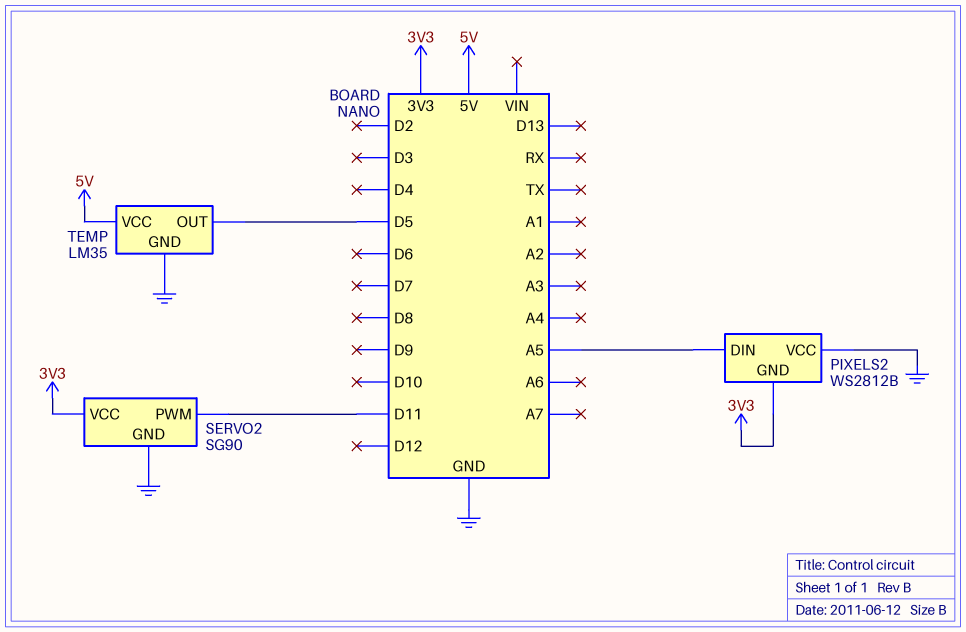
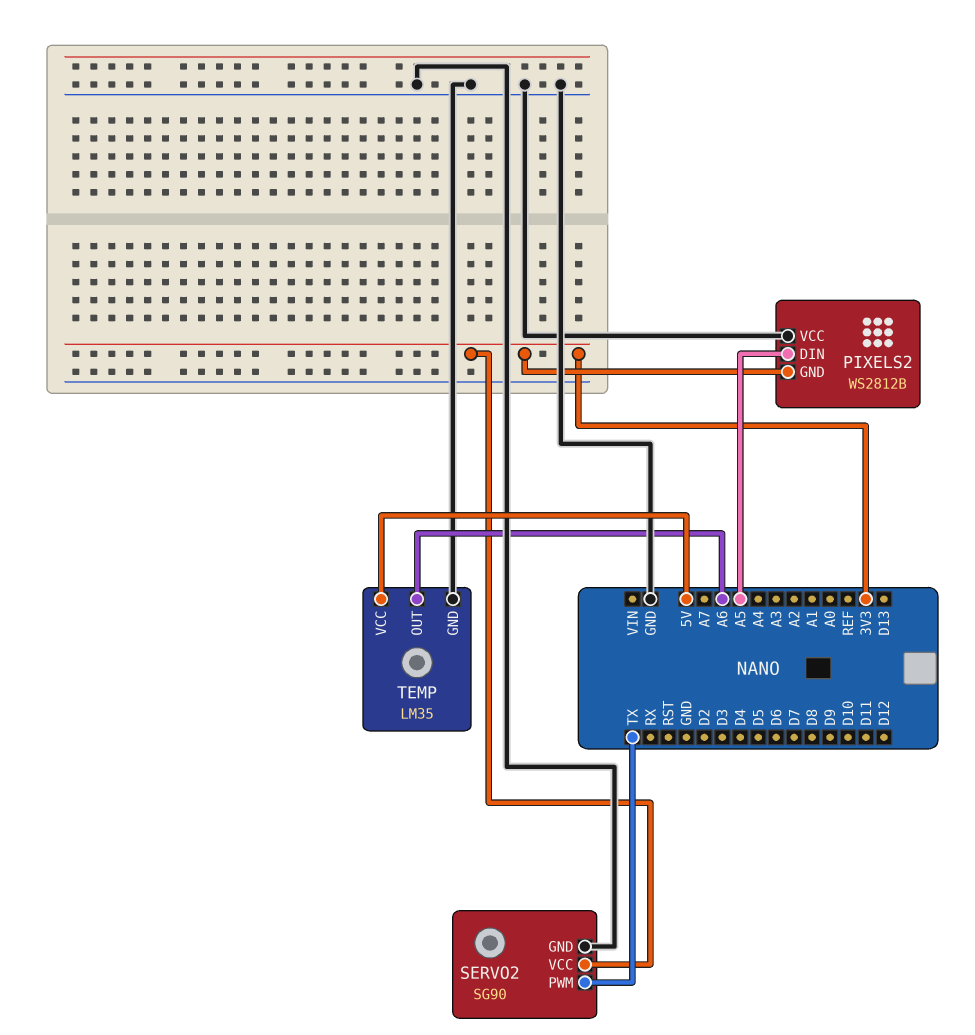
SERVO2 pin PWM: D11 -> TX
TEMP pin OUT: D5 -> A6

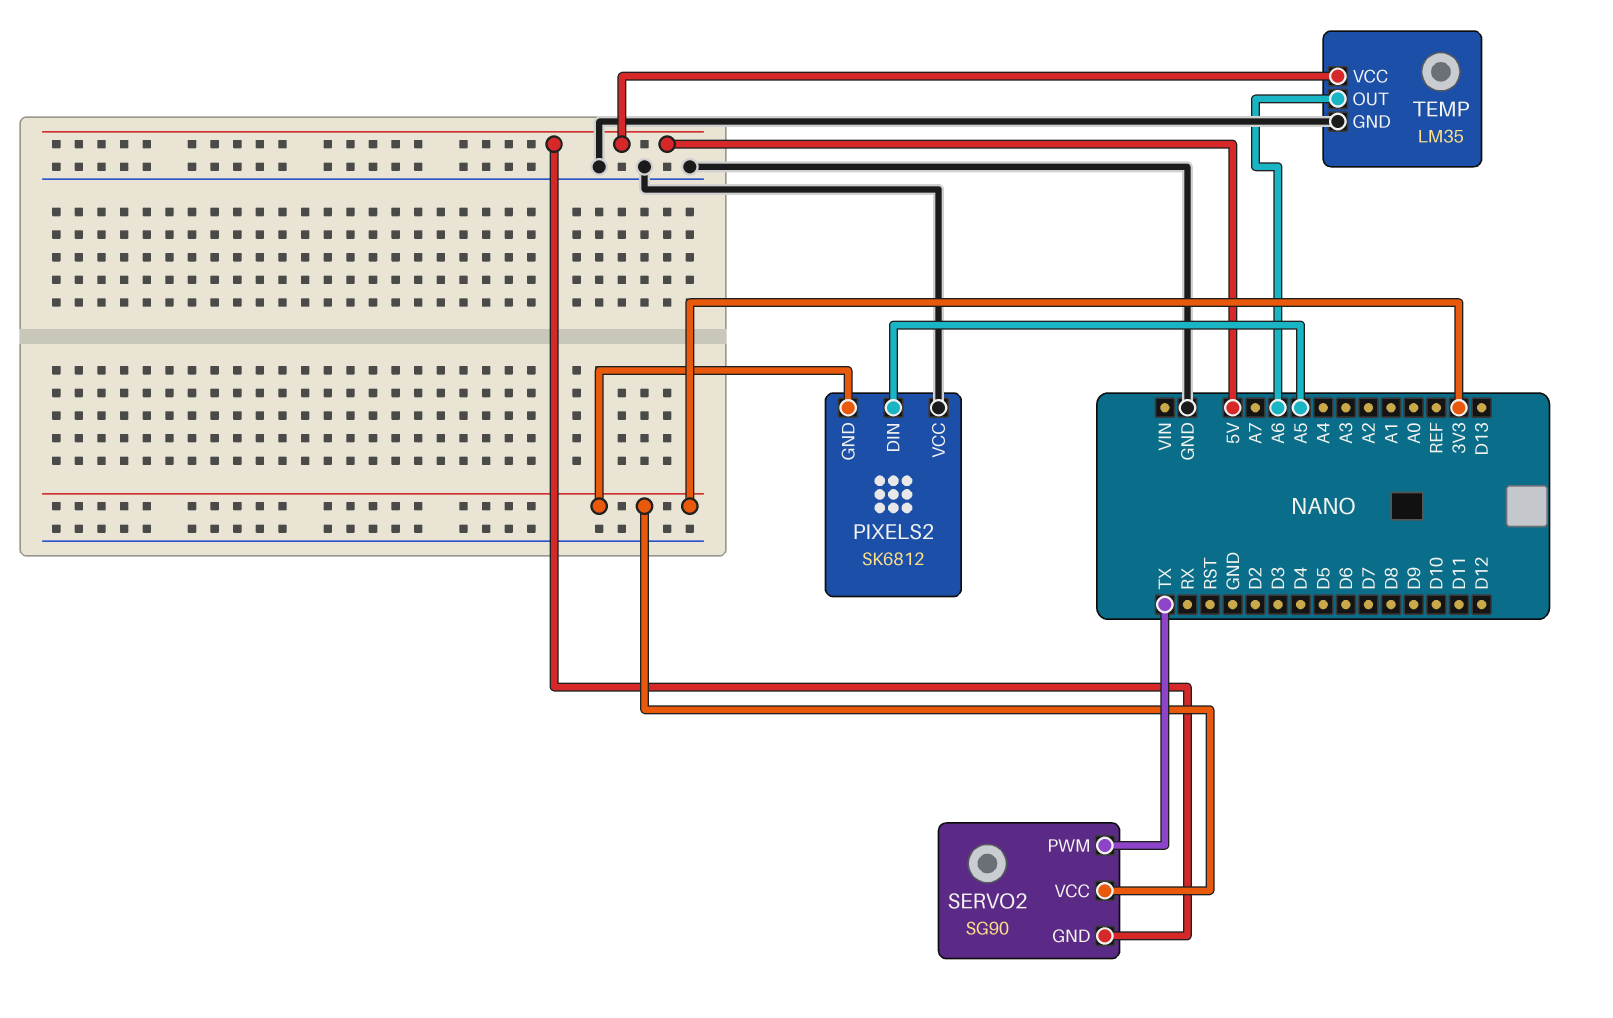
PIXELS2: WS2812B -> SK6812
SERVO2 pin GND: GND -> 5V

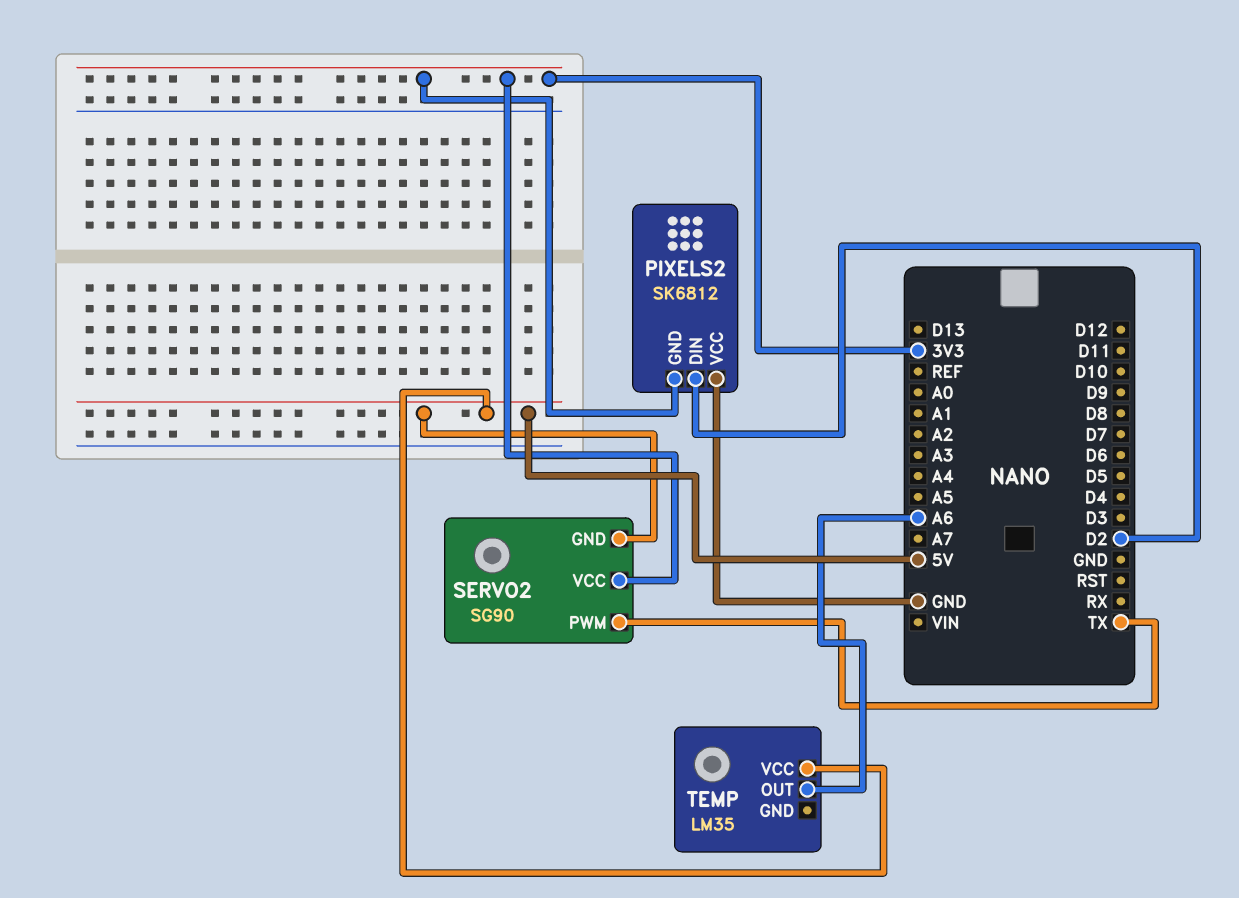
PIXELS2 pin DIN: A5 -> D2
TEMP pin GND: GND -> none

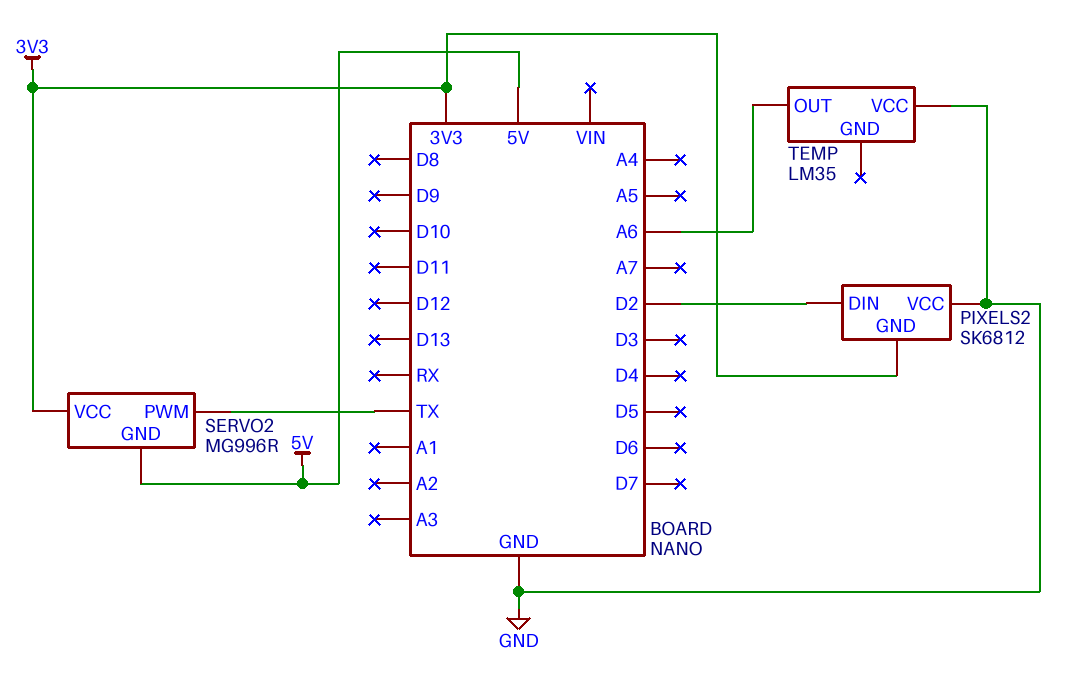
SERVO2: SG90 -> MG996R
TEMP pin VCC: 5V -> GND

